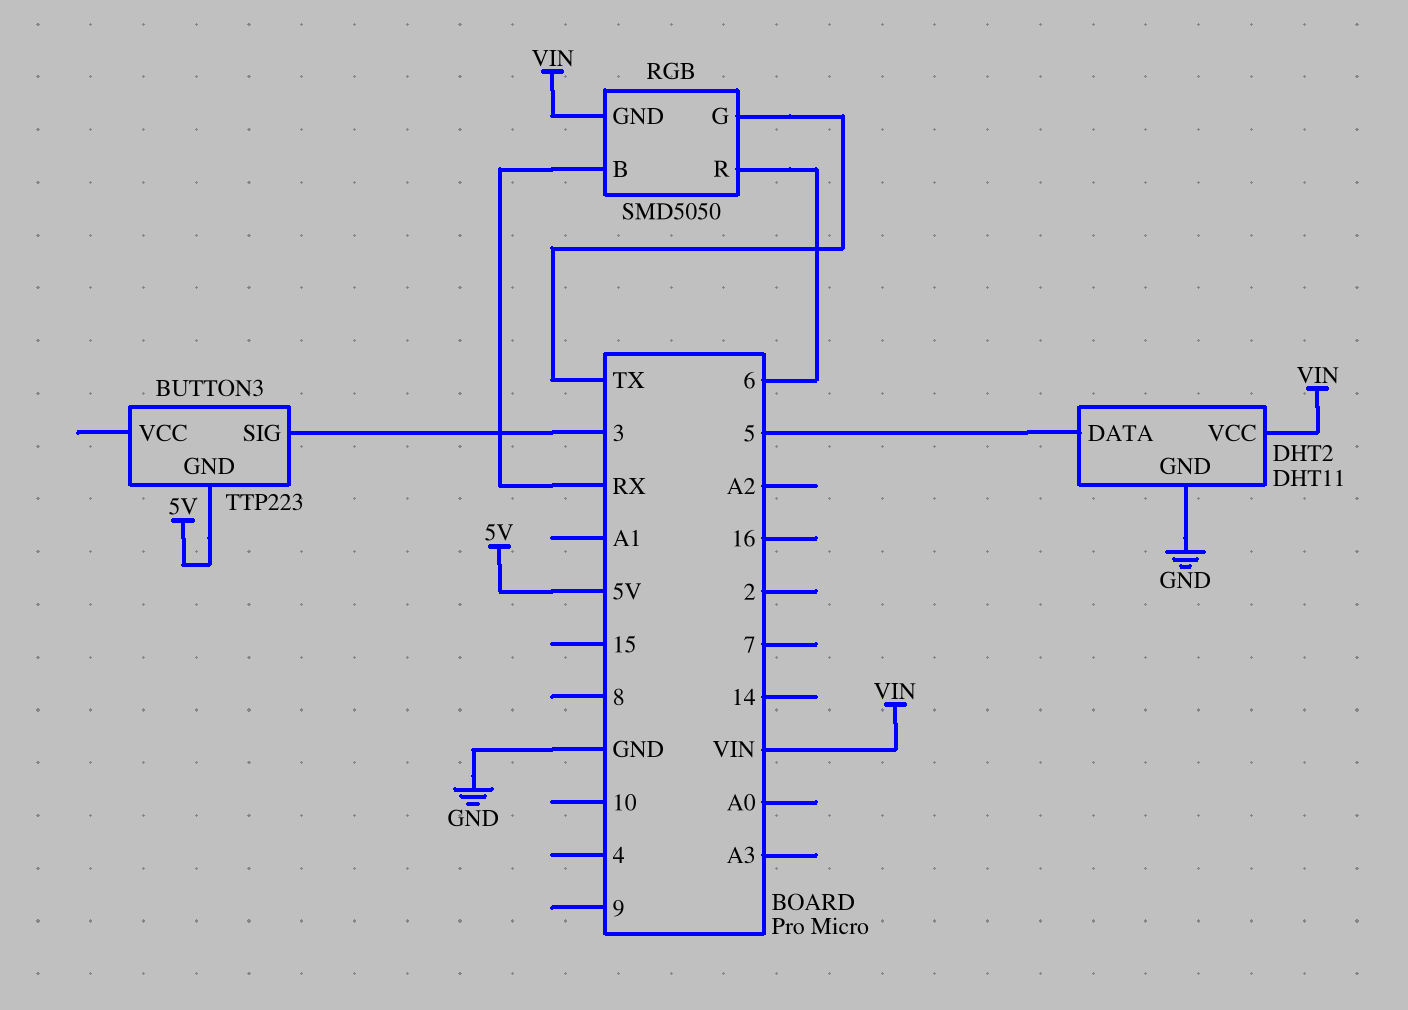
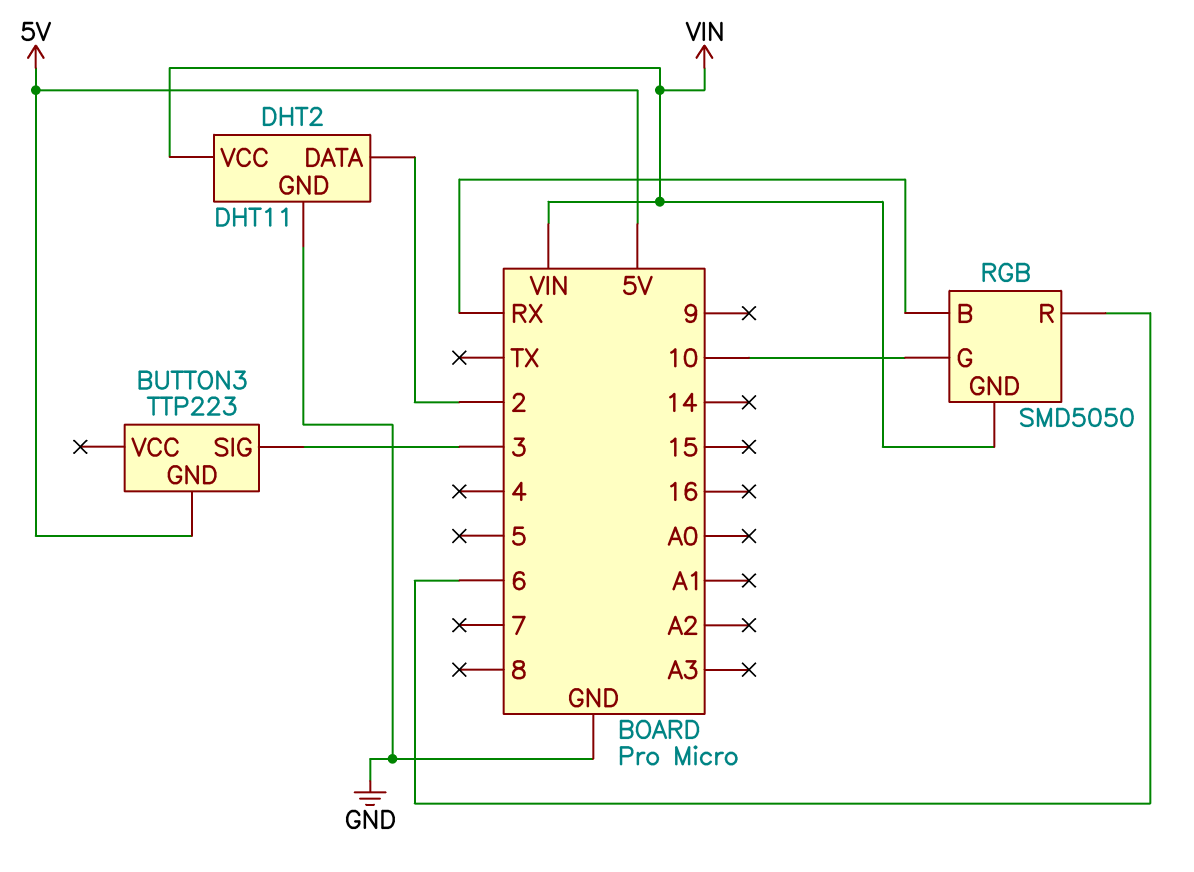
DHT2 pin DATA: 5 -> 2
RGB pin G: TX -> 10

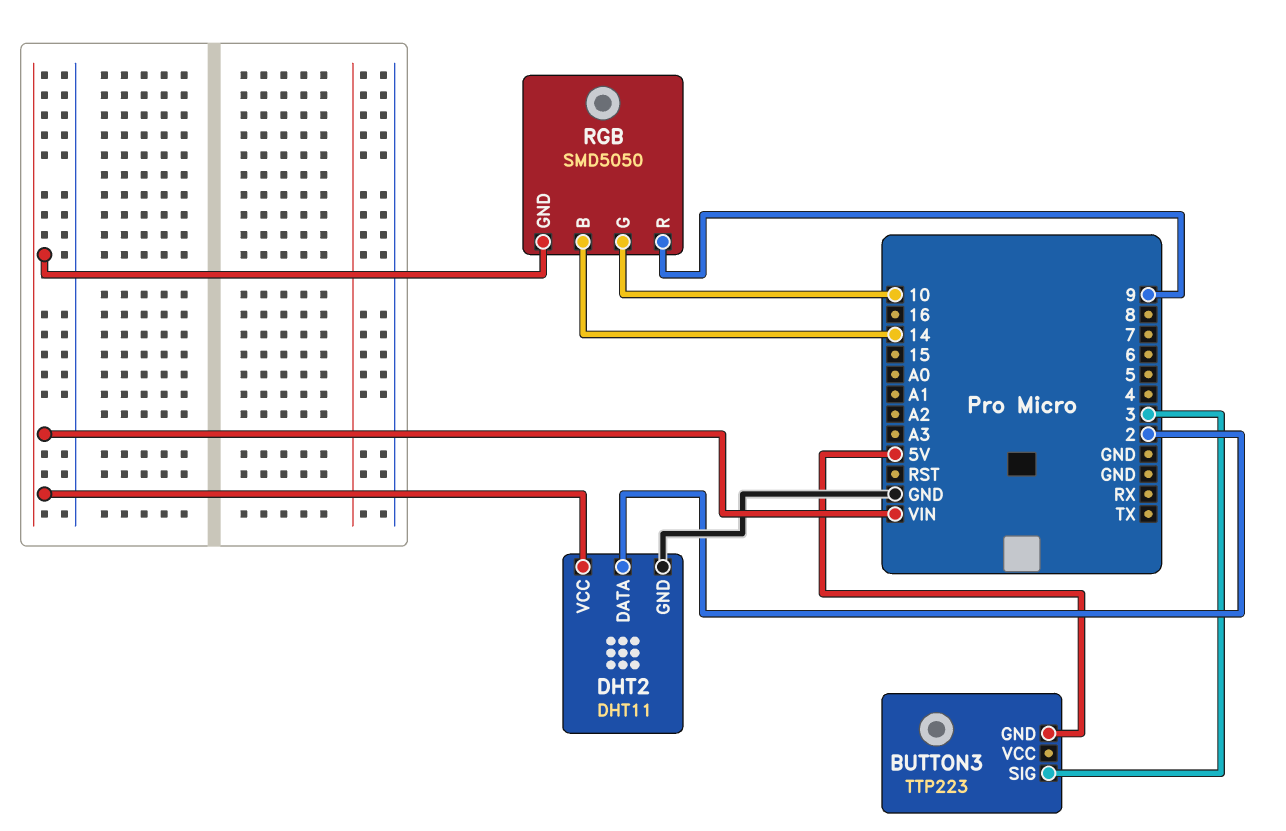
RGB pin B: RX -> 14
RGB pin R: 6 -> 9

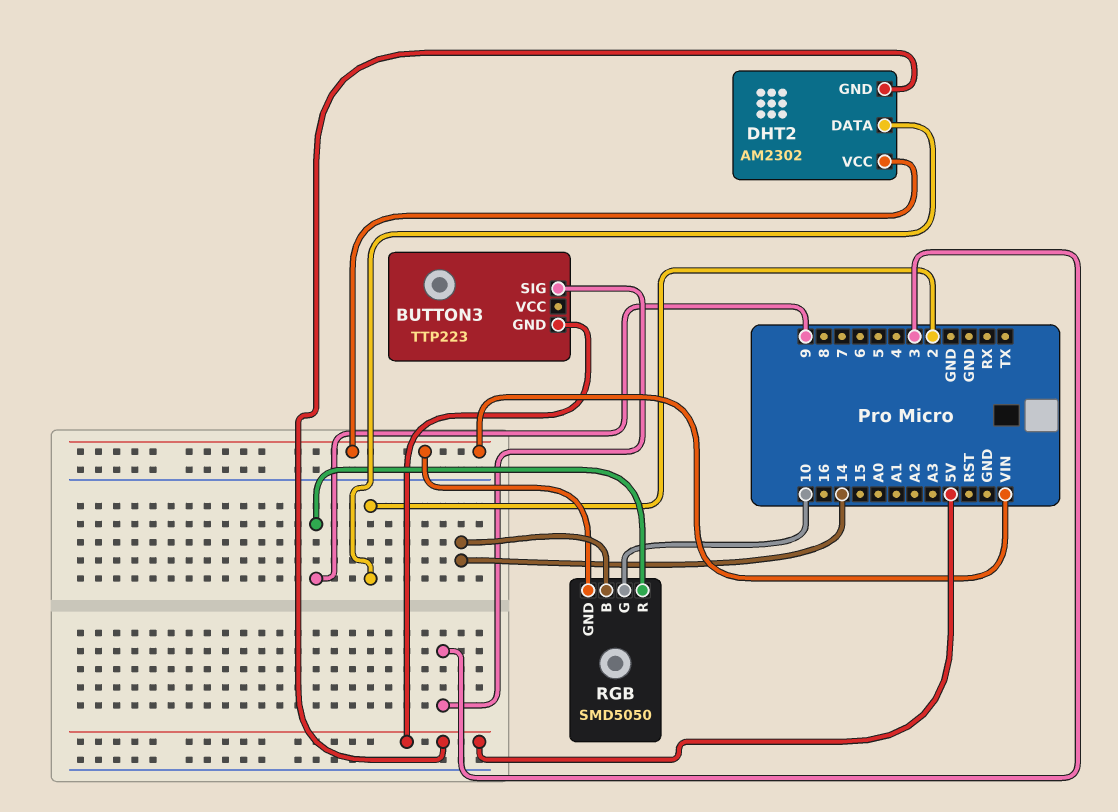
DHT2: DHT11 -> AM2302
DHT2 pin GND: GND -> 5V

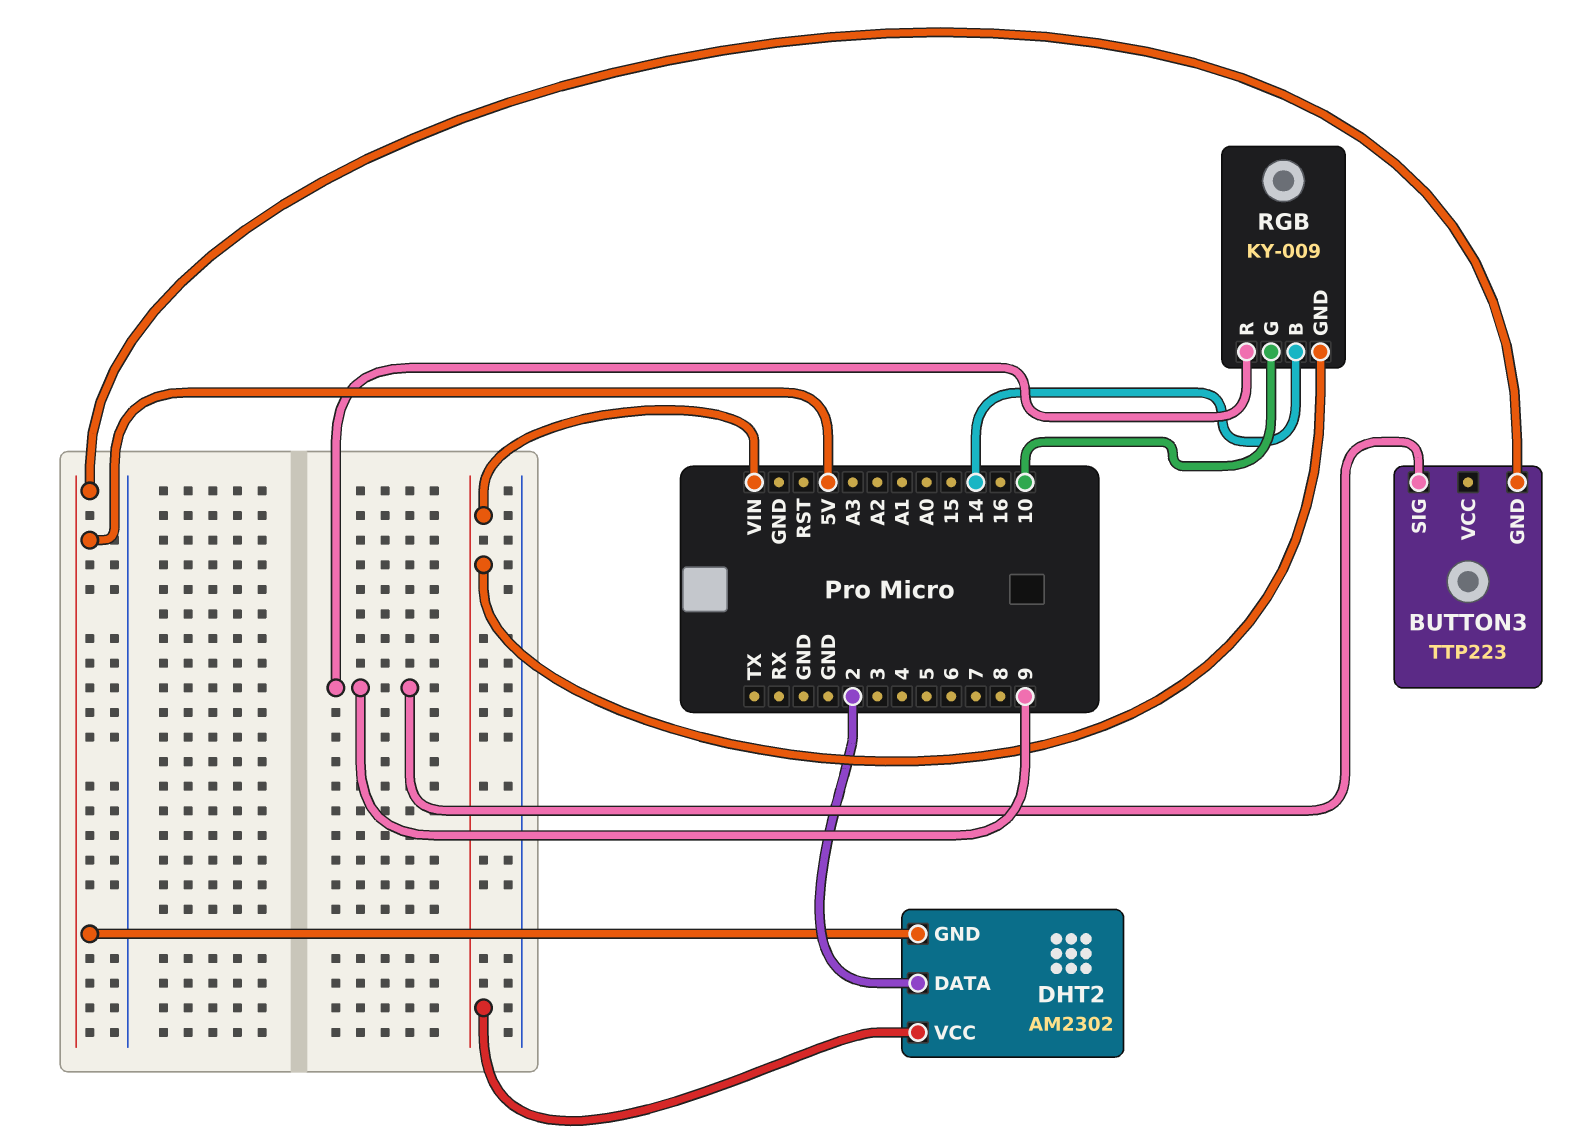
BUTTON3 pin SIG: 3 -> 9
RGB: SMD5050 -> KY-009

